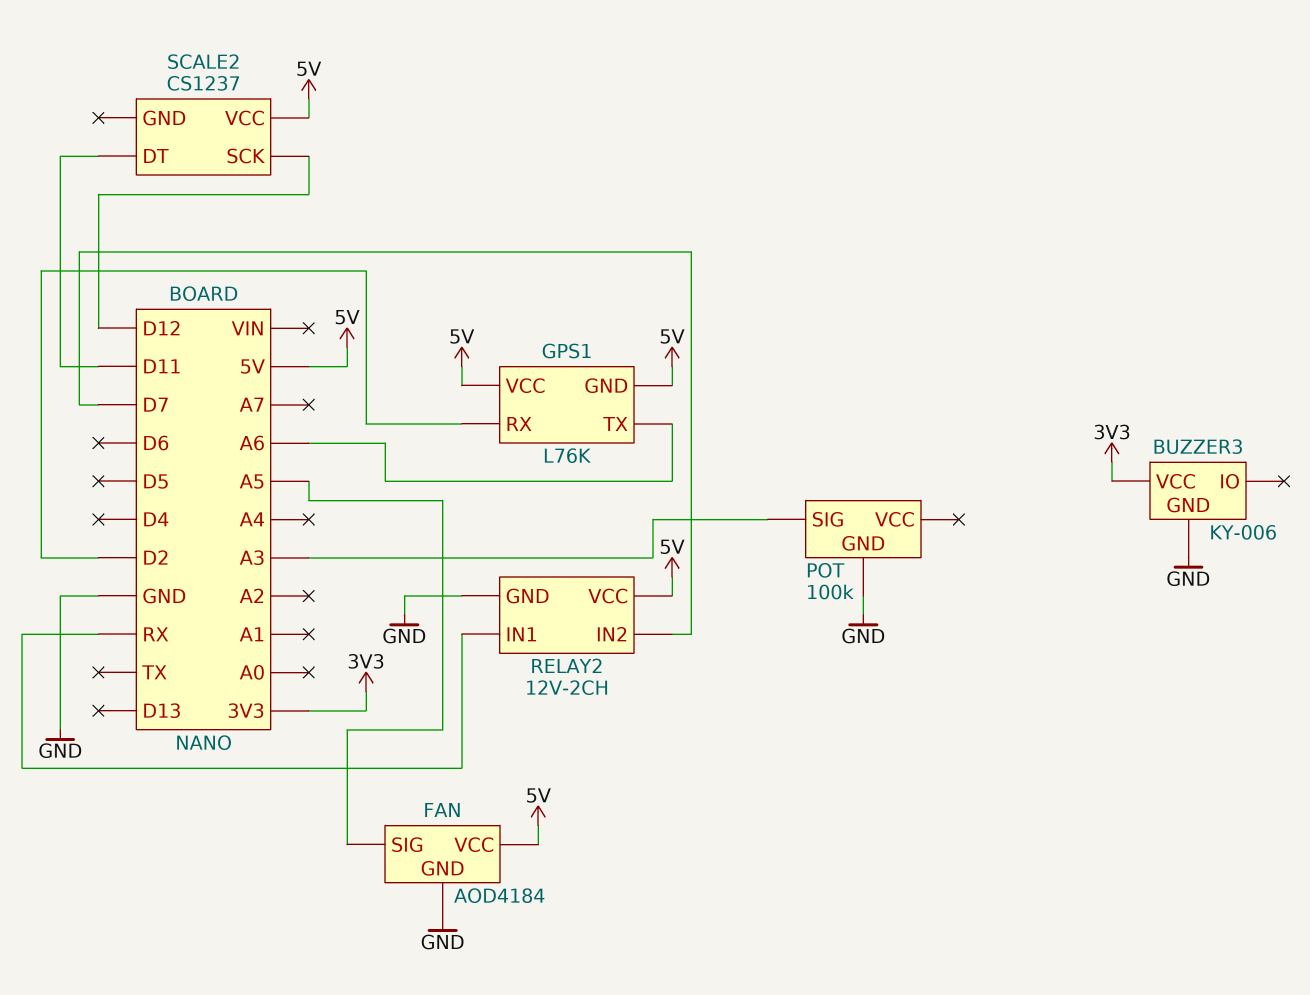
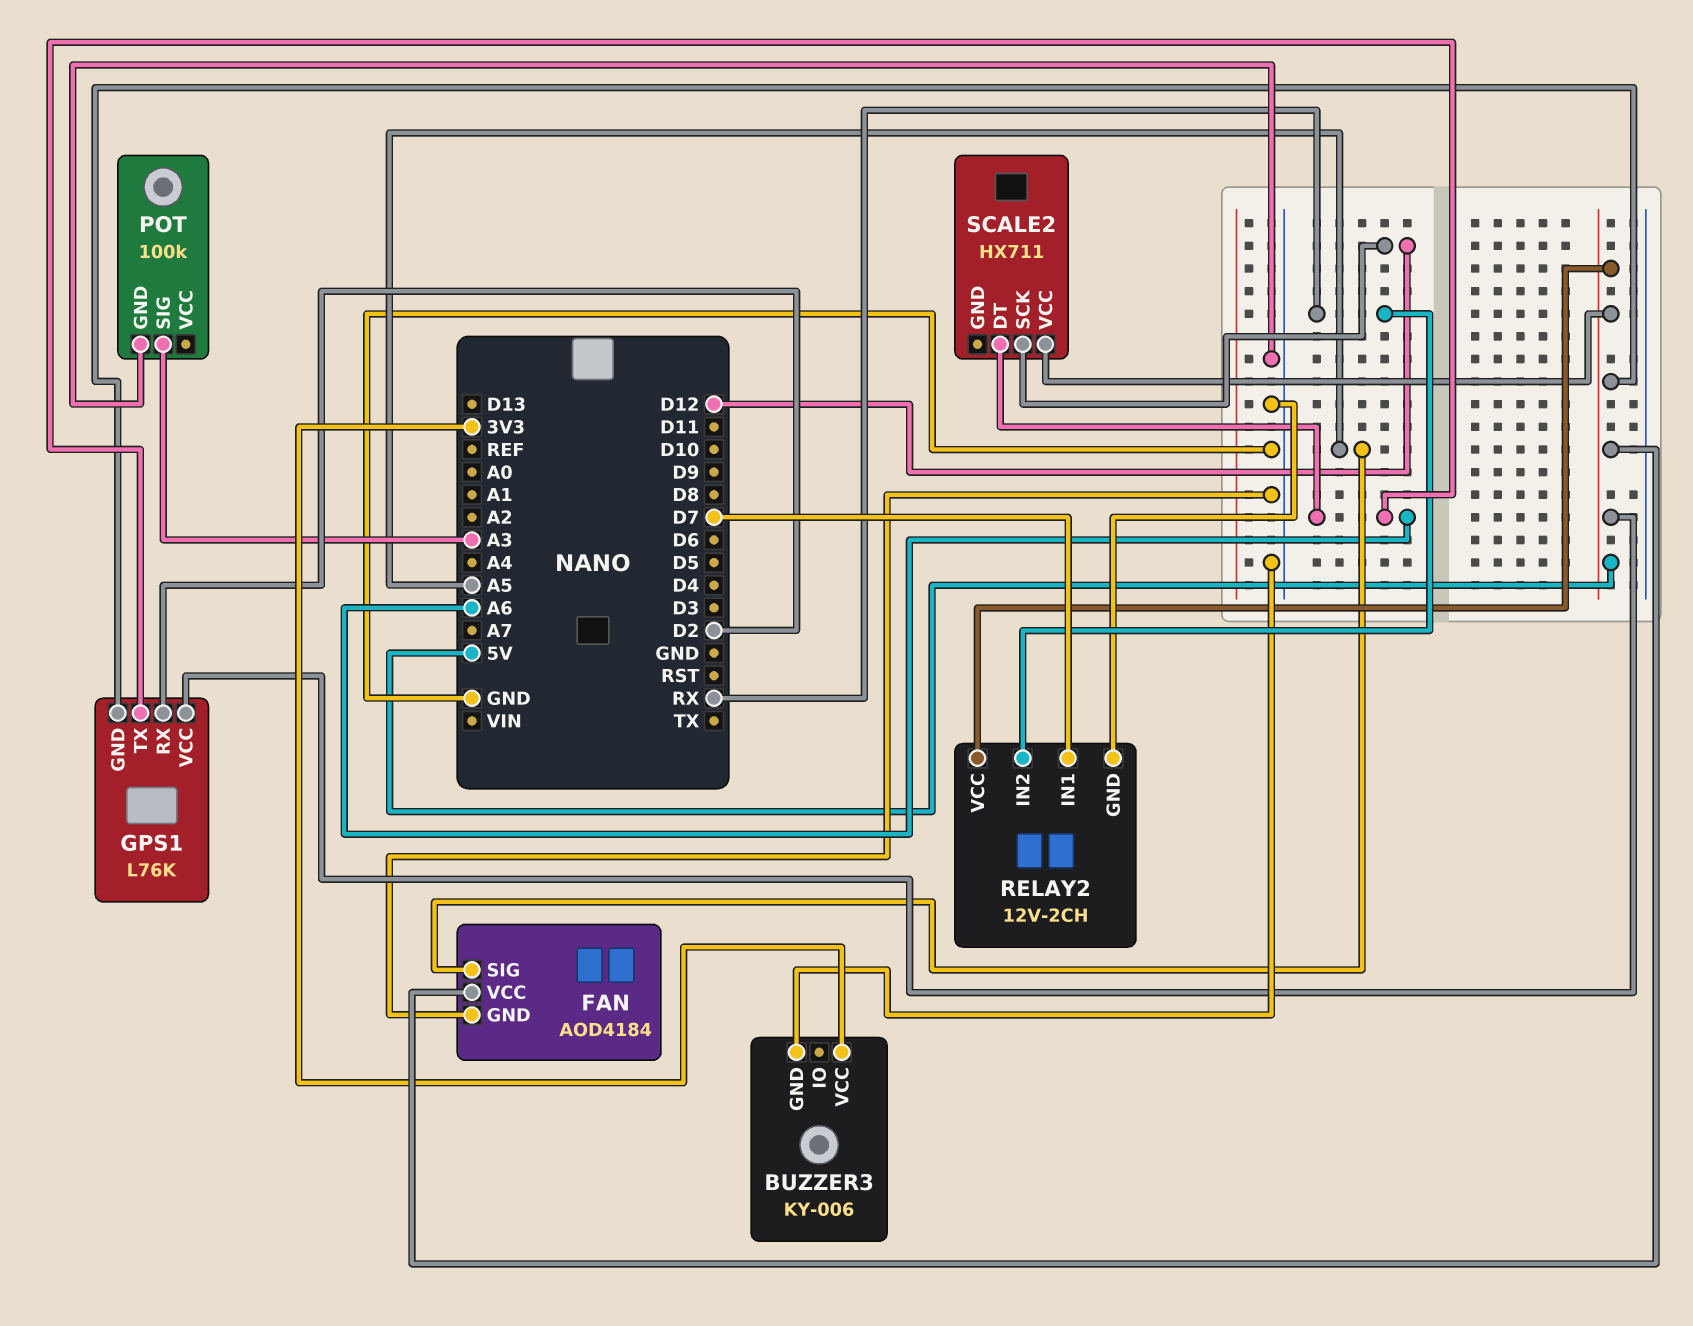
RELAY2 pin IN1: RX -> D7
RELAY2 pin IN2: D7 -> RX
SCALE2: CS1237 -> HX711
SCALE2 pin DT: D11 -> A6

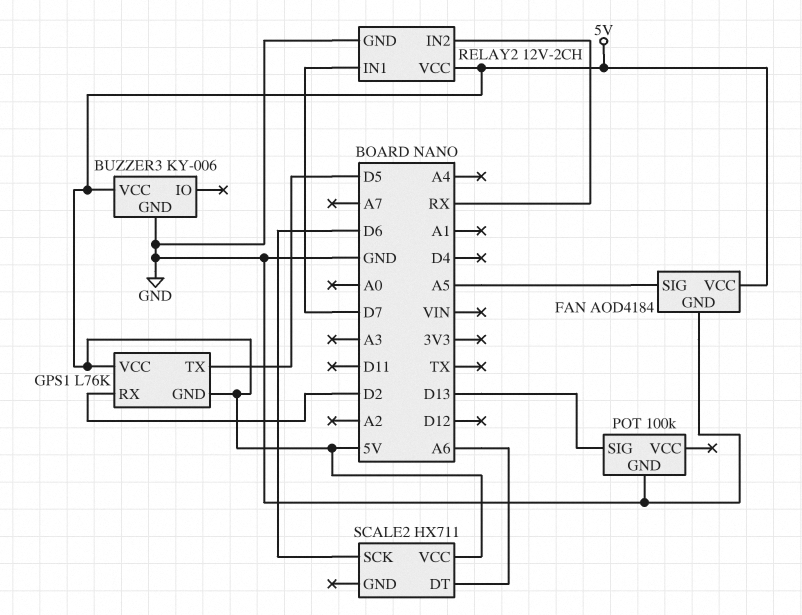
BUZZER3 pin VCC: 3V3 -> 5V
GPS1 pin TX: A6 -> D5
POT pin SIG: A3 -> D13
SCALE2 pin SCK: D12 -> D6

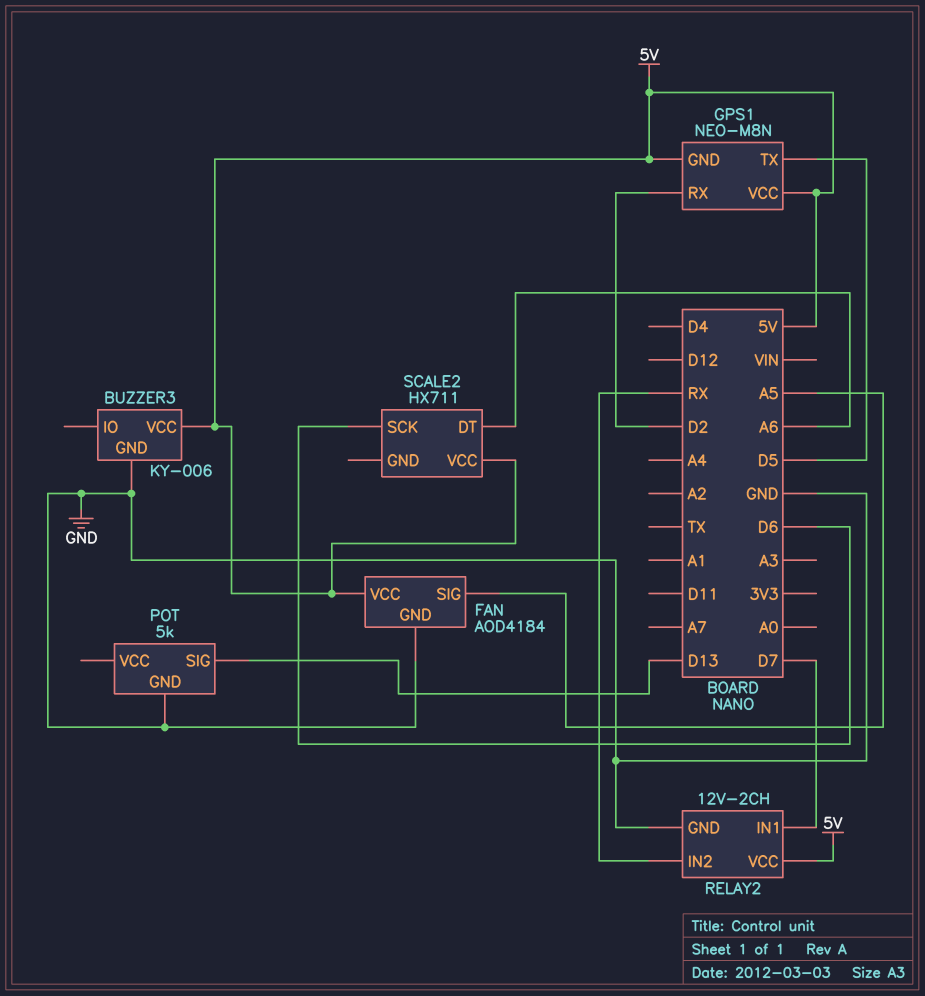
GPS1: L76K -> NEO-M8N
POT: 100k -> 5k

